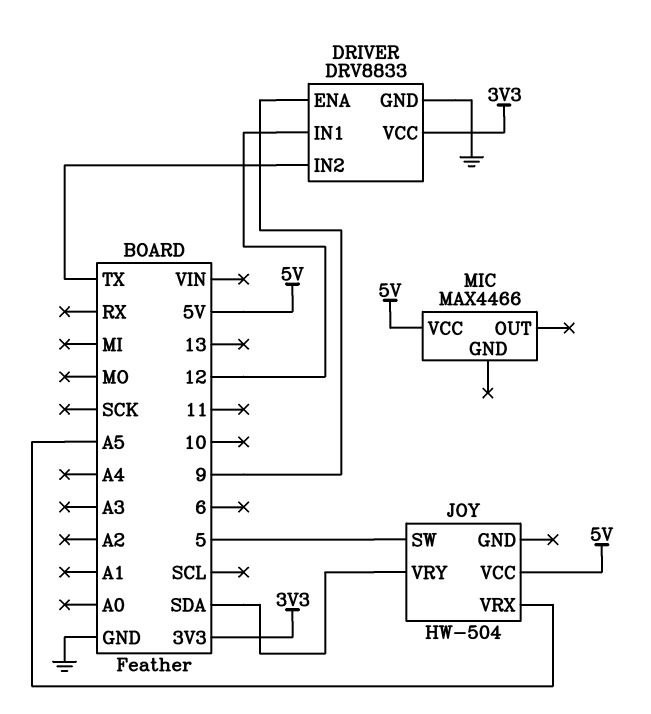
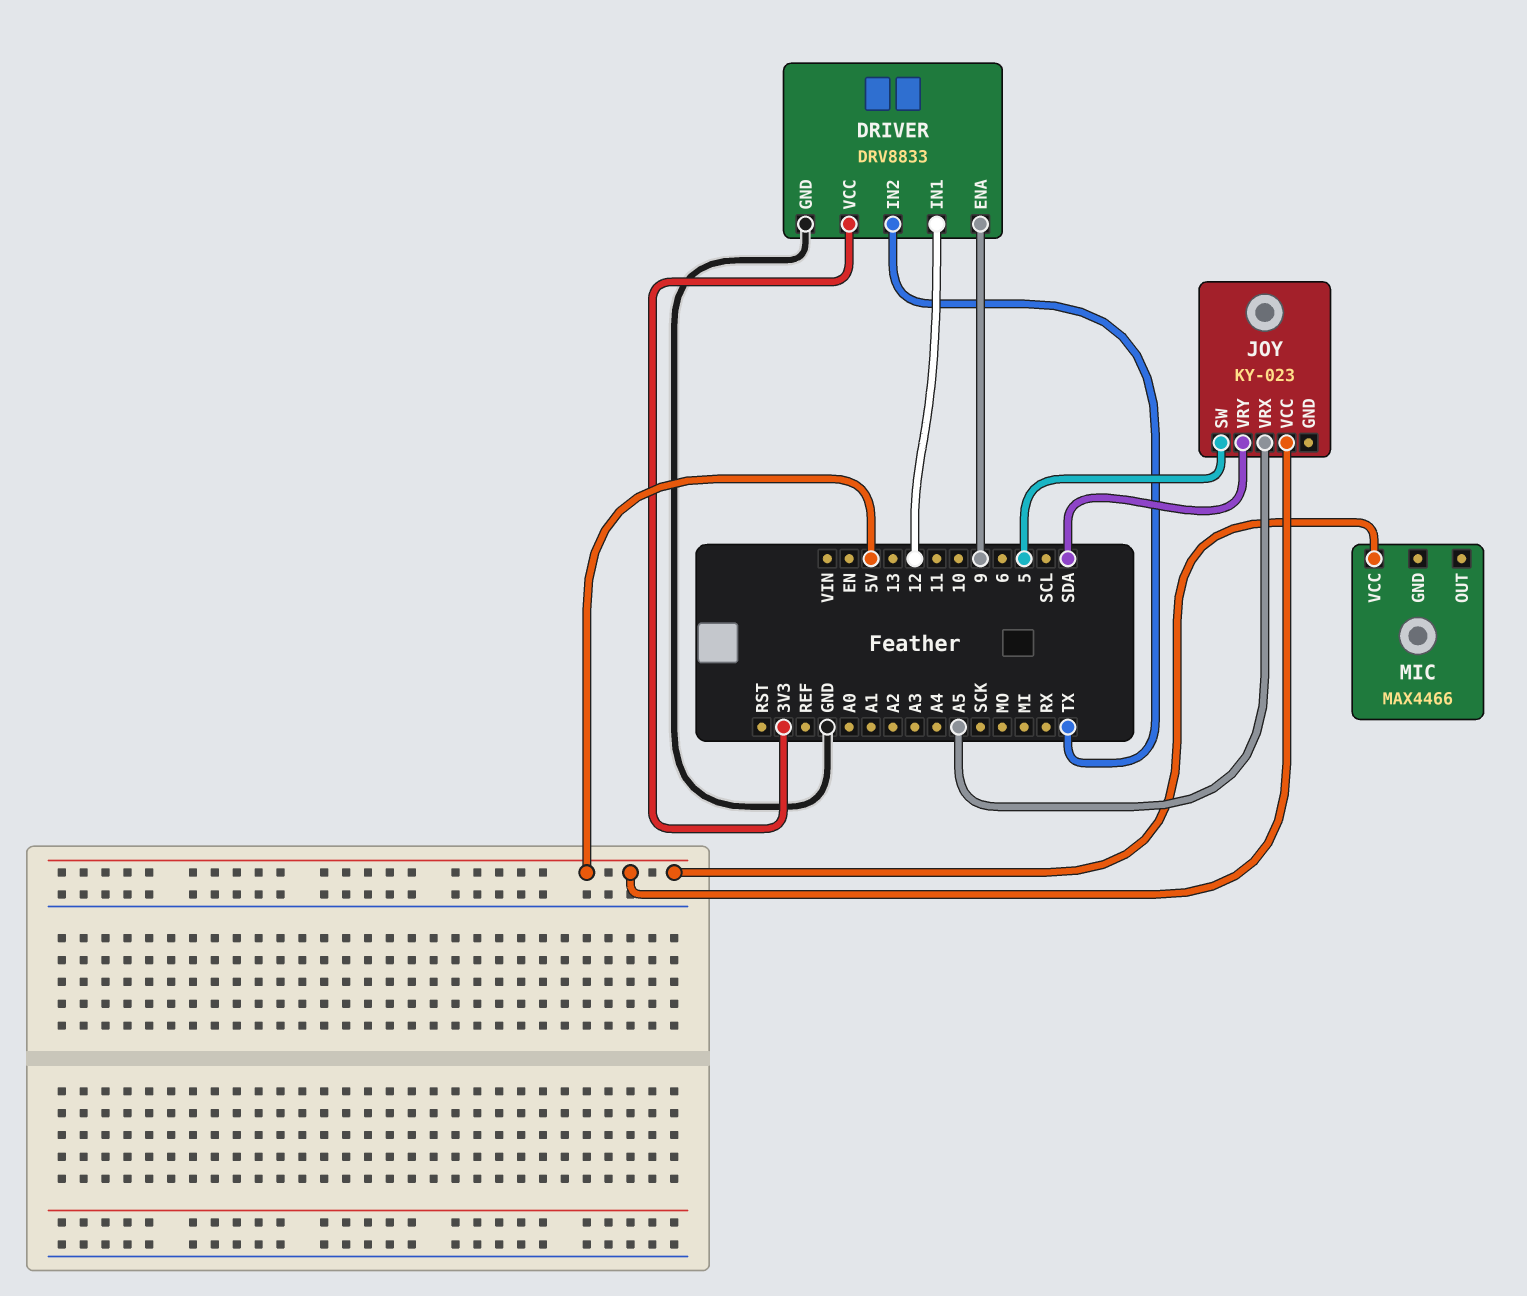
JOY: HW-504 -> KY-023

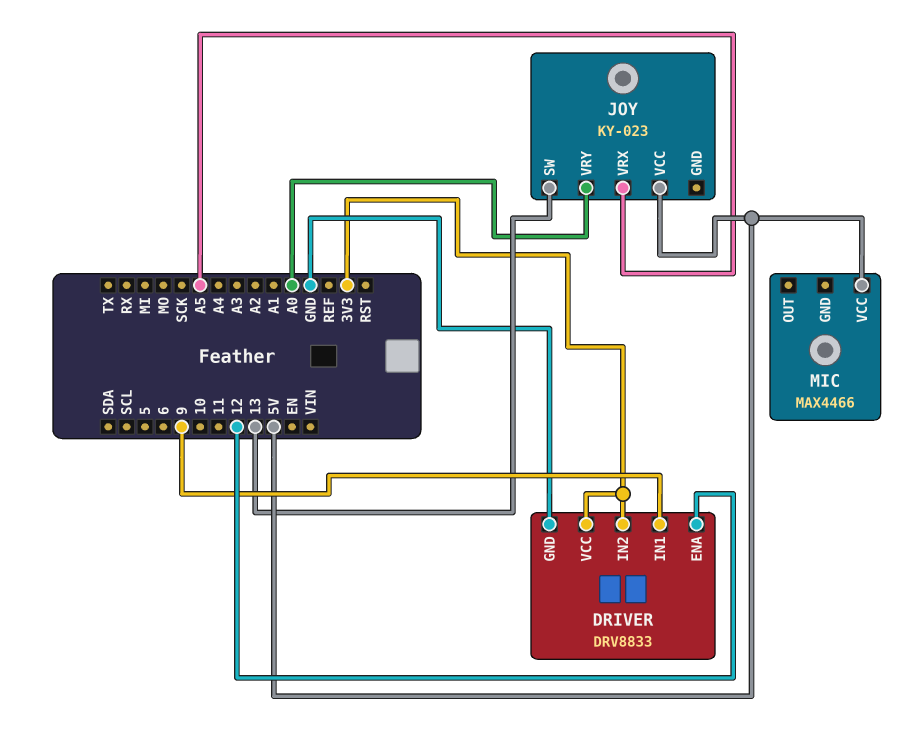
DRIVER pin ENA: 9 -> 12
DRIVER pin IN1: 12 -> 9
DRIVER pin IN2: TX -> 3V3
JOY pin SW: 5 -> 13
JOY pin VRY: SDA -> A0

